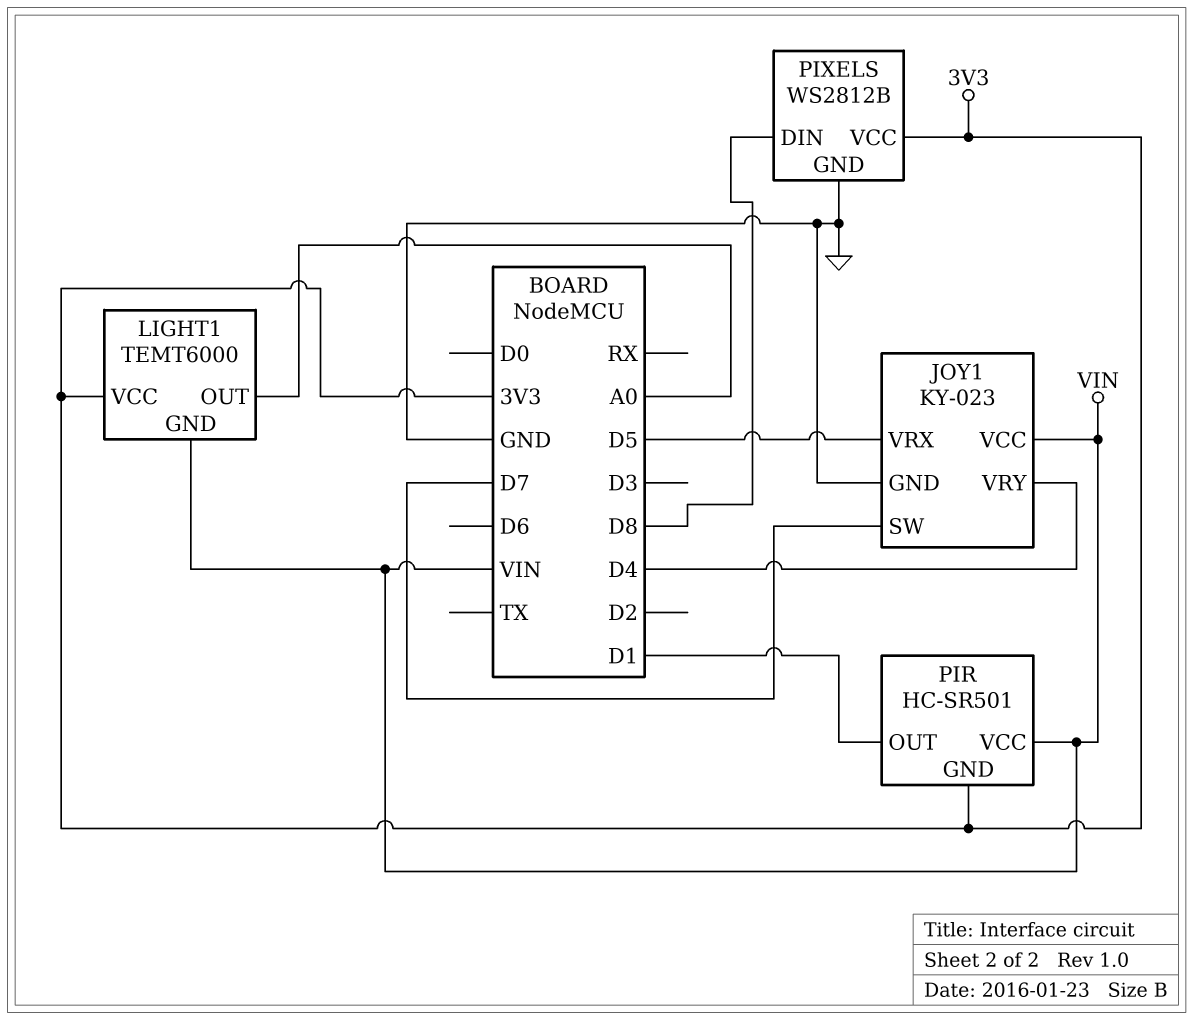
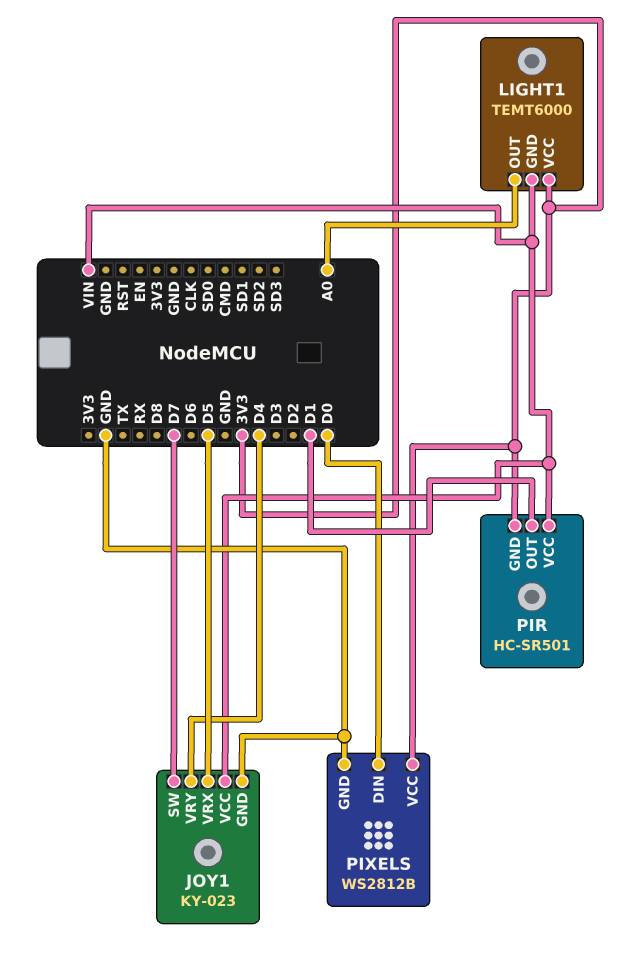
PIXELS pin DIN: D8 -> D0

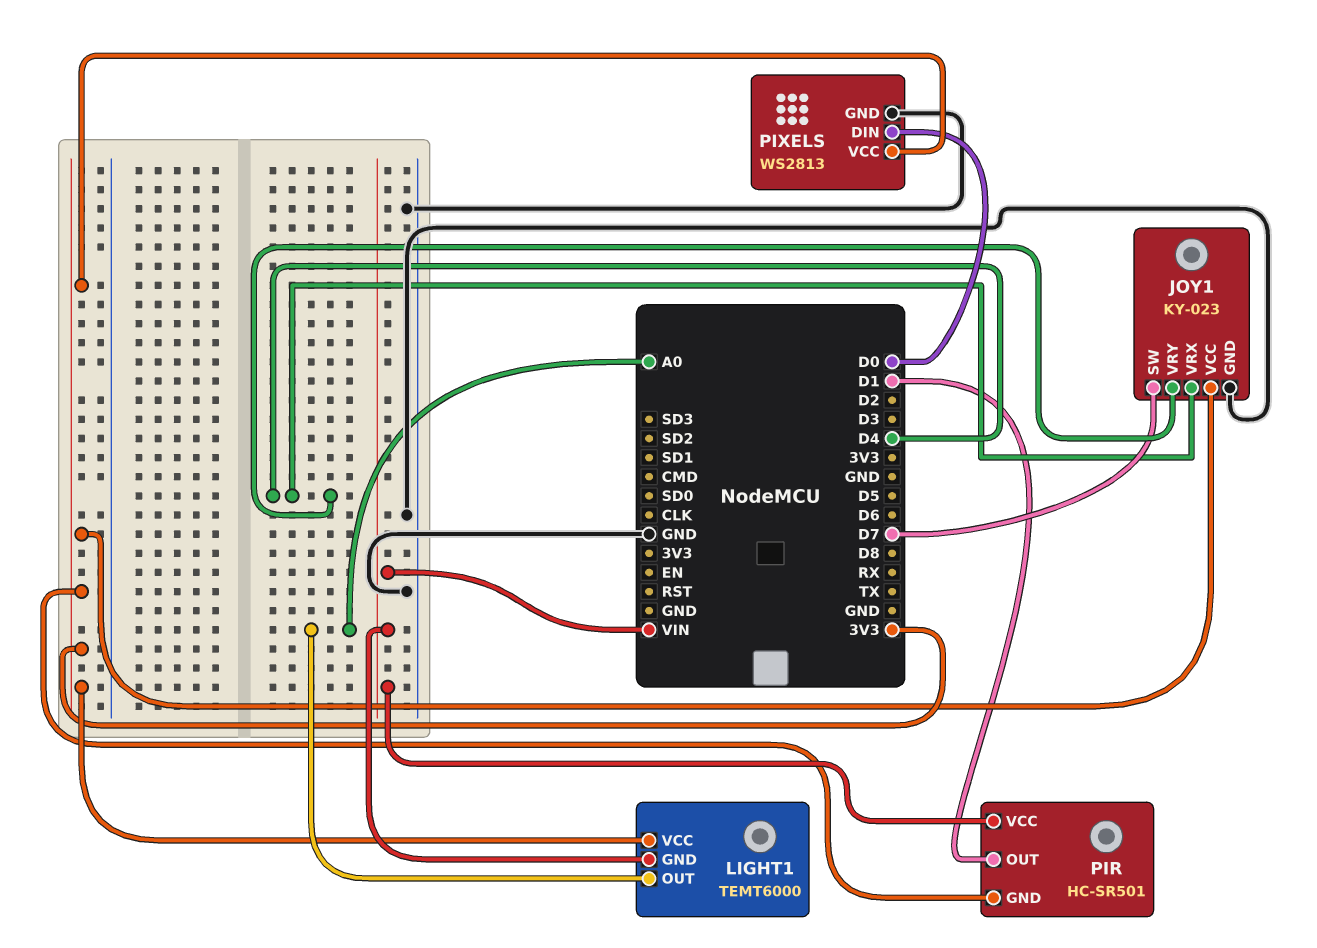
JOY1 pin VCC: VIN -> 3V3
JOY1 pin VRX: D5 -> D4
PIXELS: WS2812B -> WS2813

